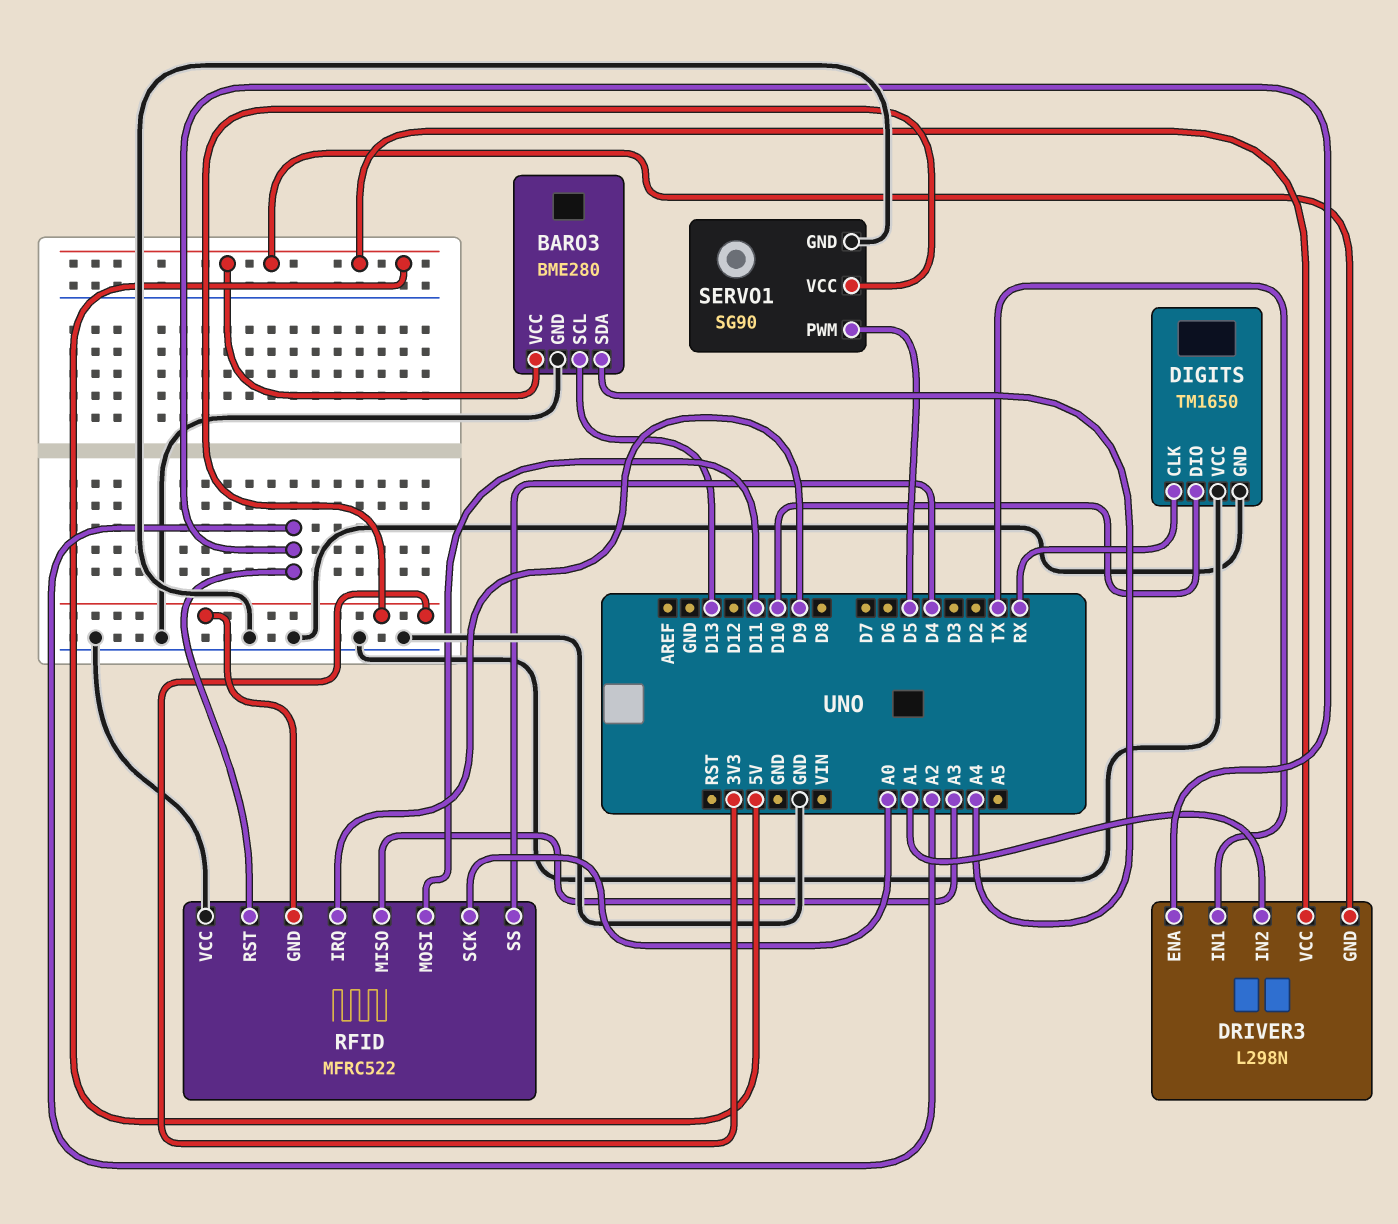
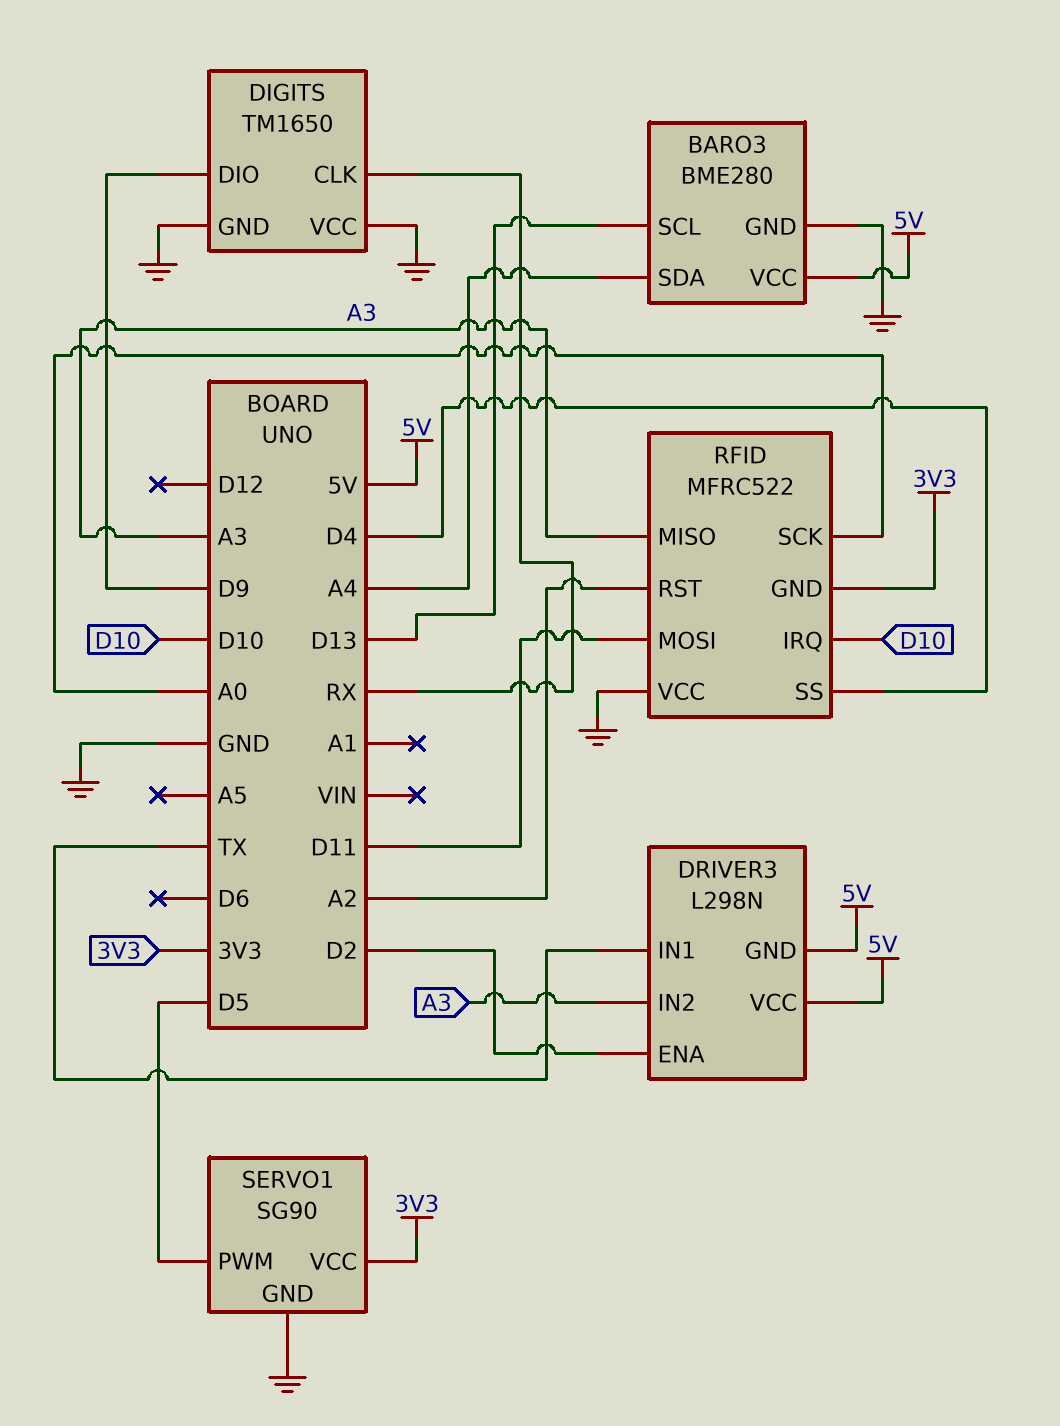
DIGITS pin DIO: D10 -> D9
DRIVER3 pin ENA: A2 -> D2
DRIVER3 pin IN2: A1 -> A3
RFID pin IRQ: D9 -> D10

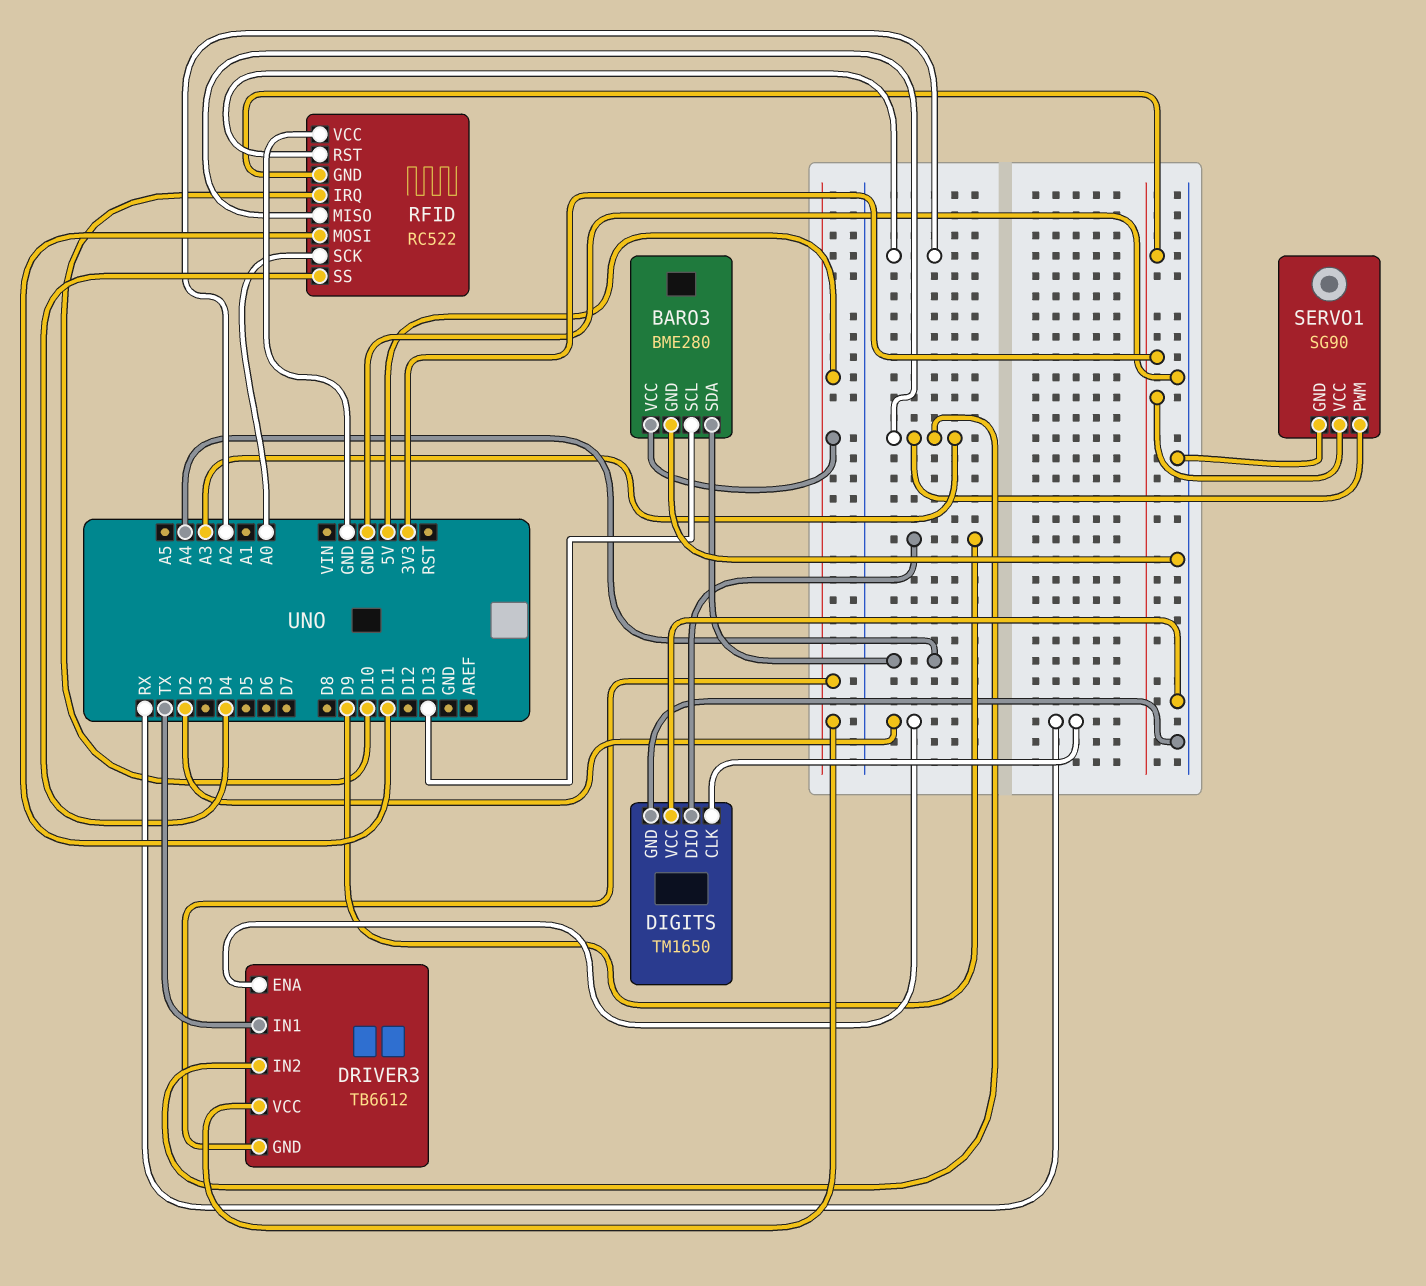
DRIVER3: L298N -> TB6612
RFID: MFRC522 -> RC522
SERVO1 pin PWM: D5 -> A3

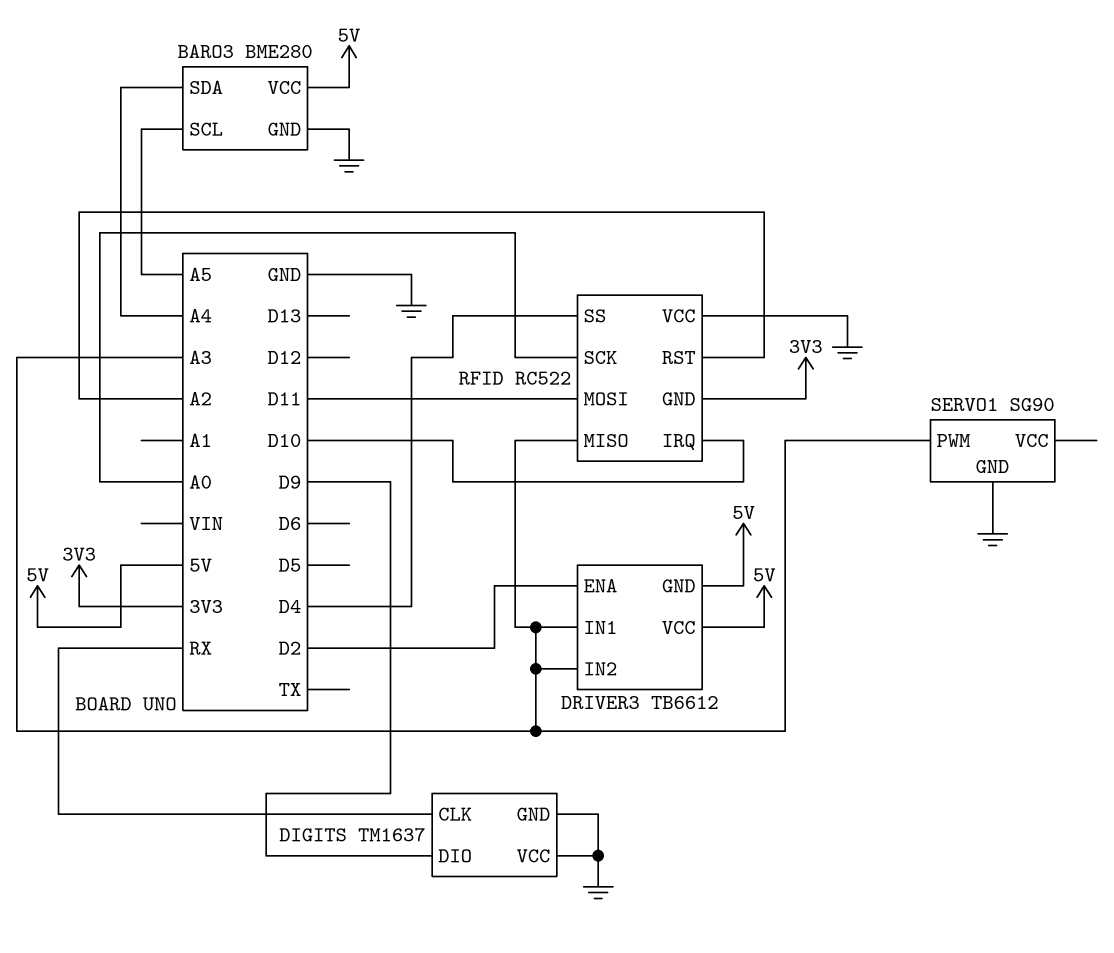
BARO3 pin SCL: D13 -> A5
DIGITS: TM1650 -> TM1637
DRIVER3 pin IN1: TX -> A3
SERVO1 pin VCC: 3V3 -> none

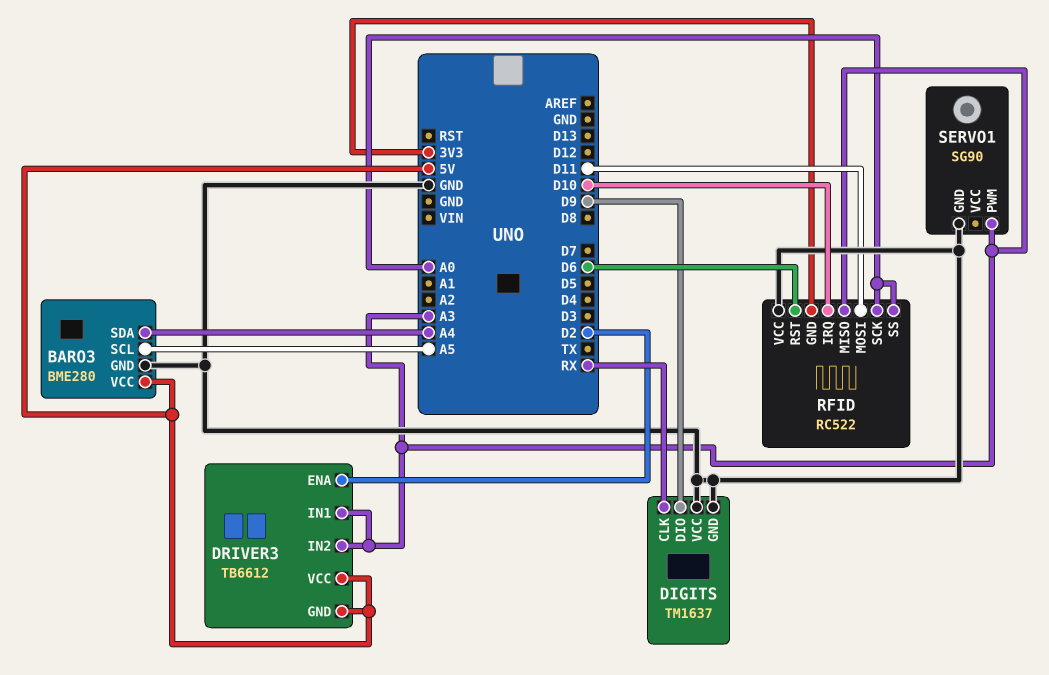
RFID pin RST: A2 -> D6
RFID pin SS: D4 -> A0

